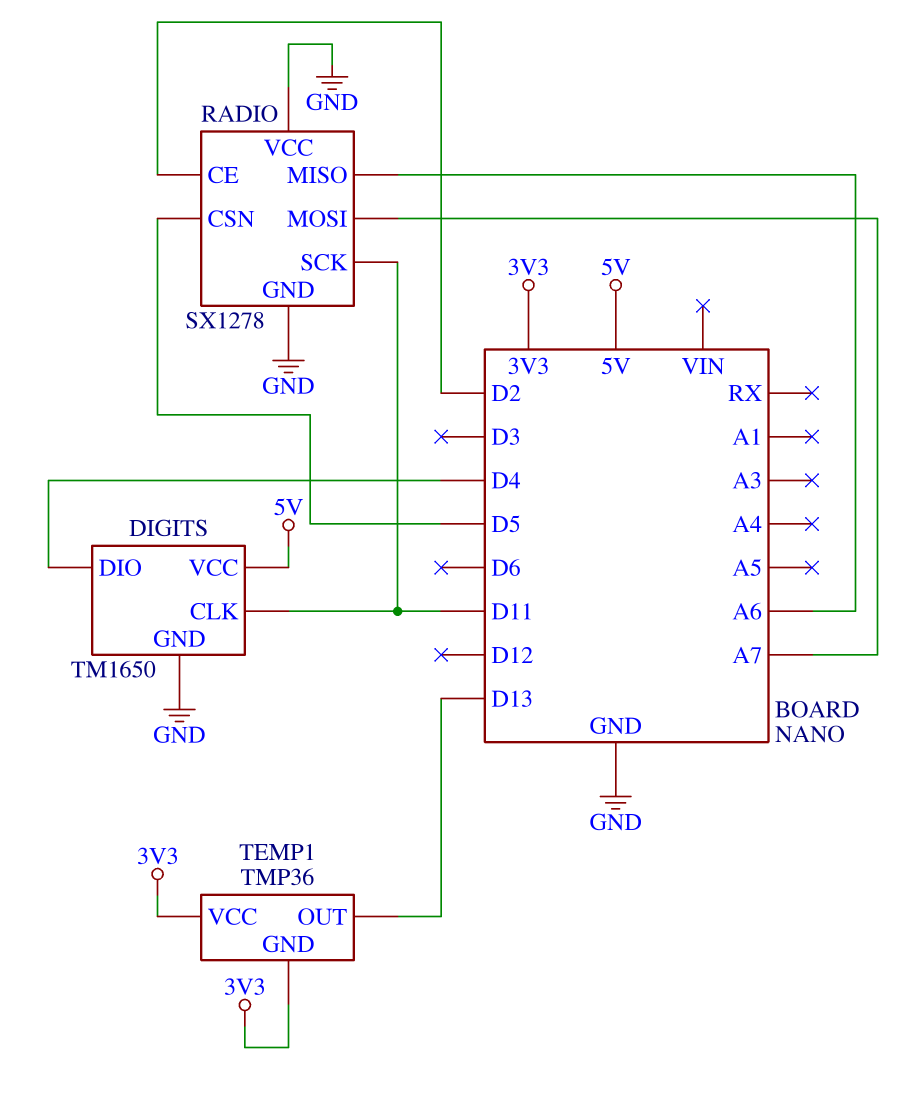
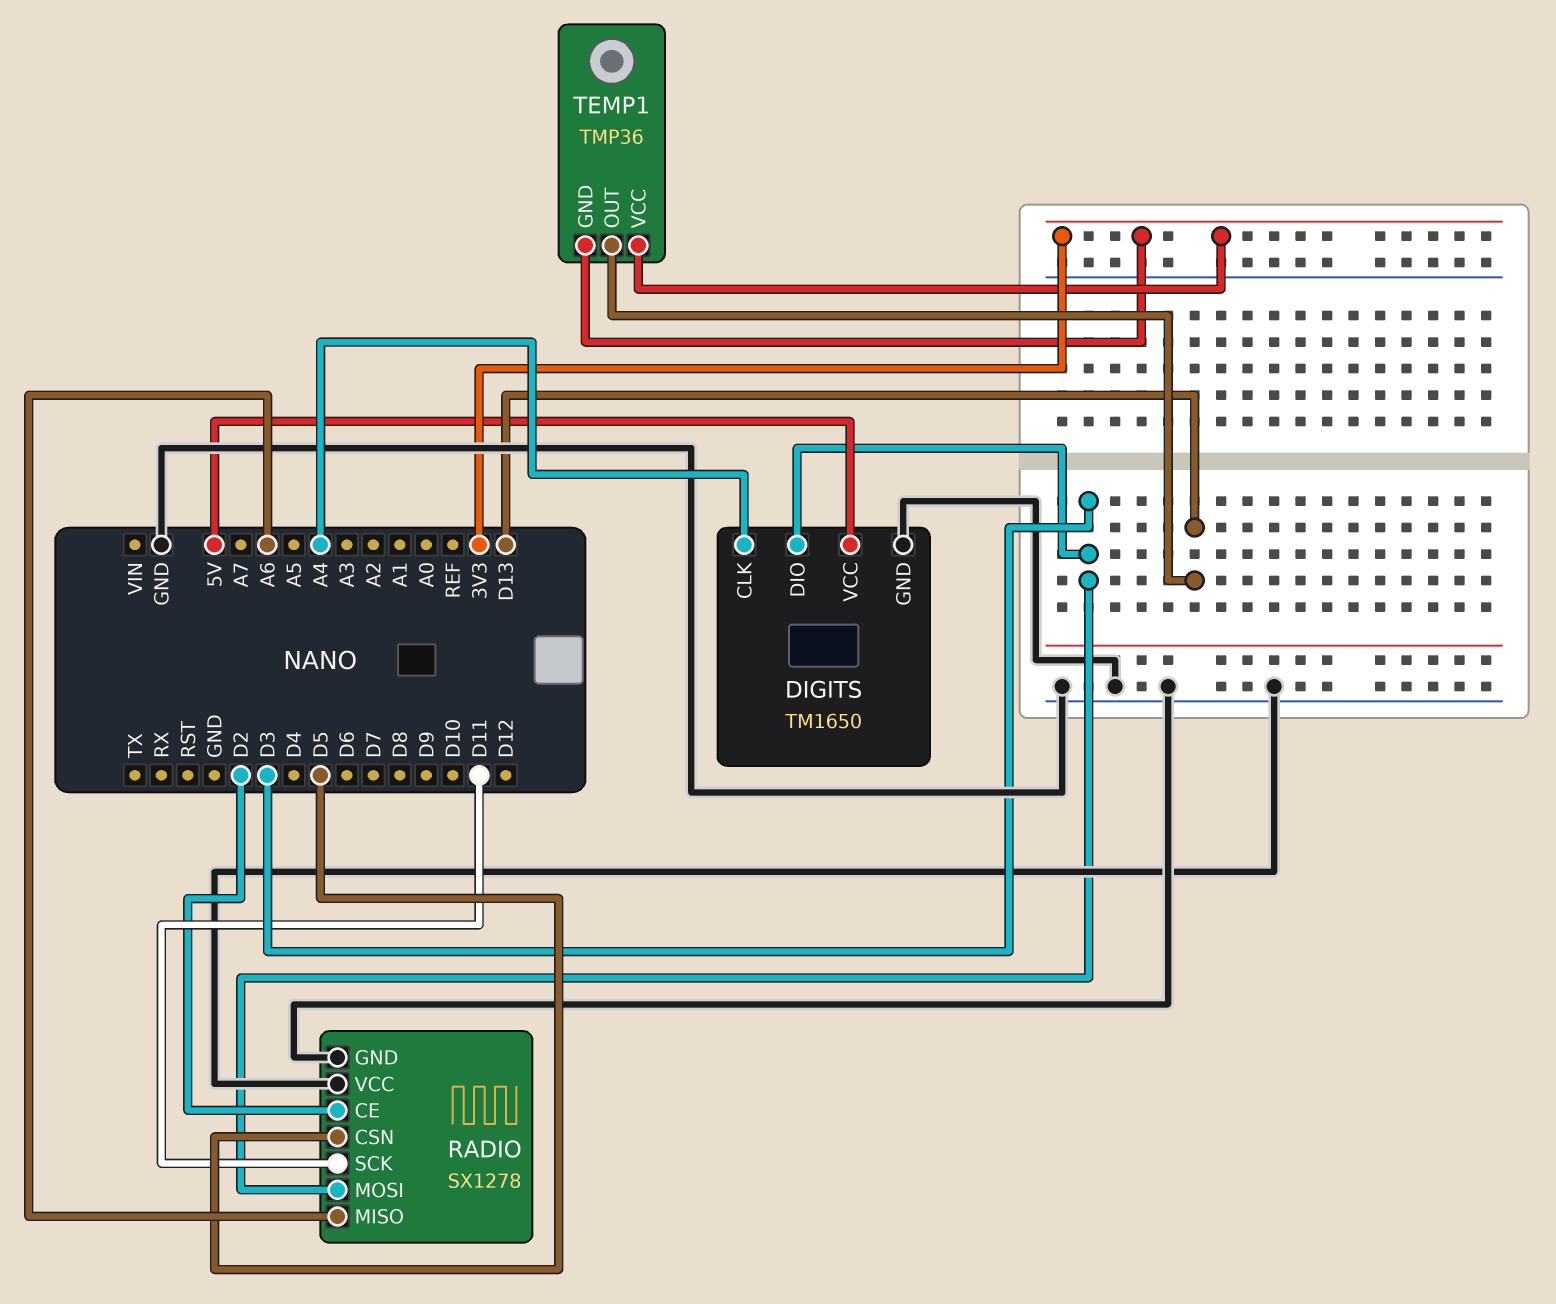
DIGITS pin CLK: D11 -> A4
DIGITS pin DIO: D4 -> D3
RADIO pin MOSI: A7 -> D3

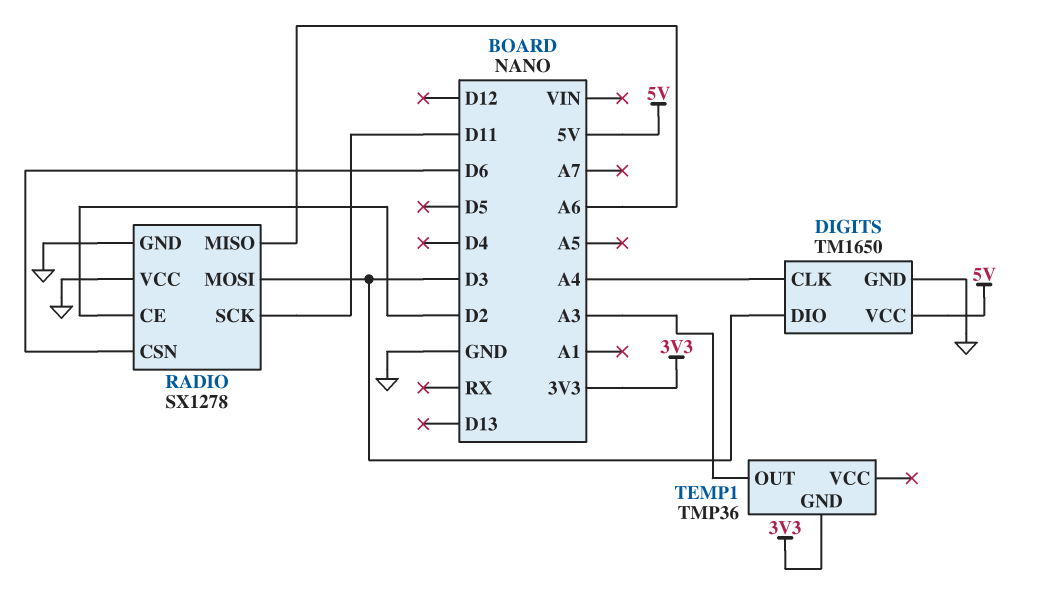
RADIO pin CSN: D5 -> D6
TEMP1 pin OUT: D13 -> A3
TEMP1 pin VCC: 3V3 -> none

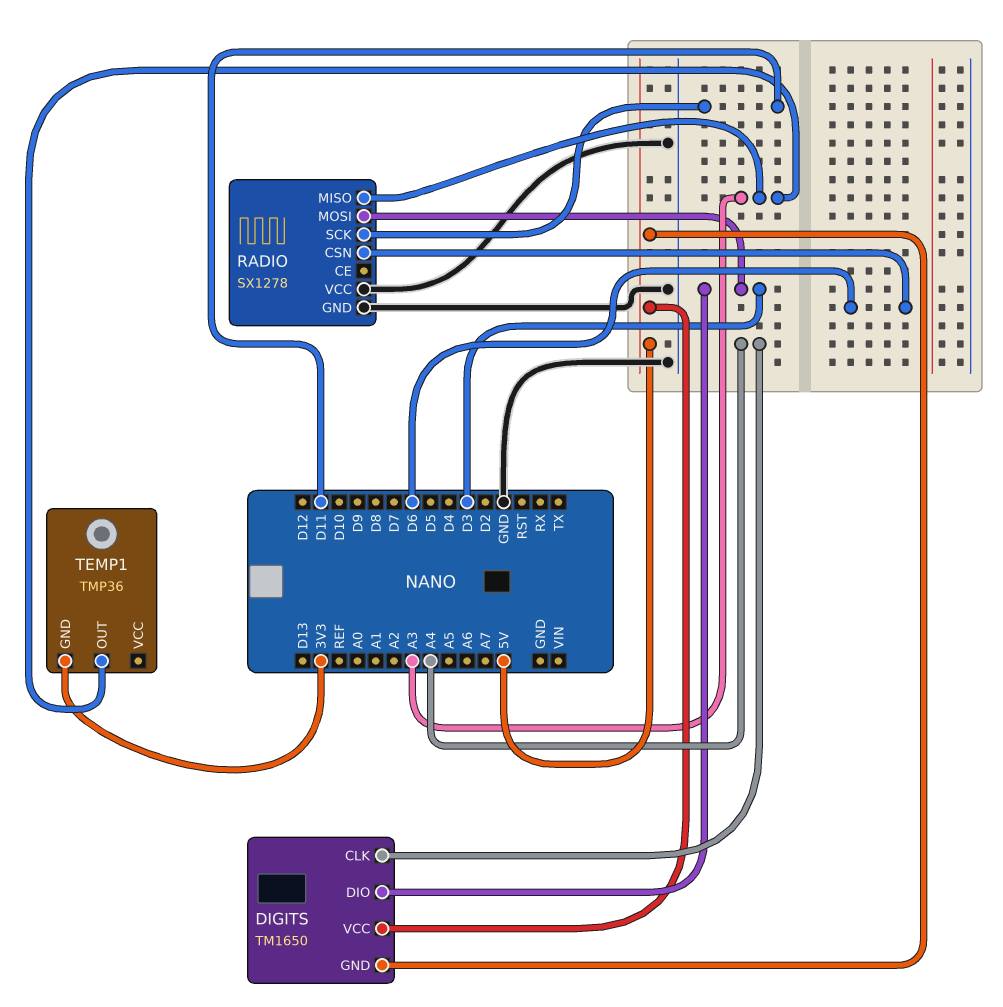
DIGITS pin GND: GND -> 5V
RADIO pin CE: D2 -> none
RADIO pin MISO: A6 -> A3

